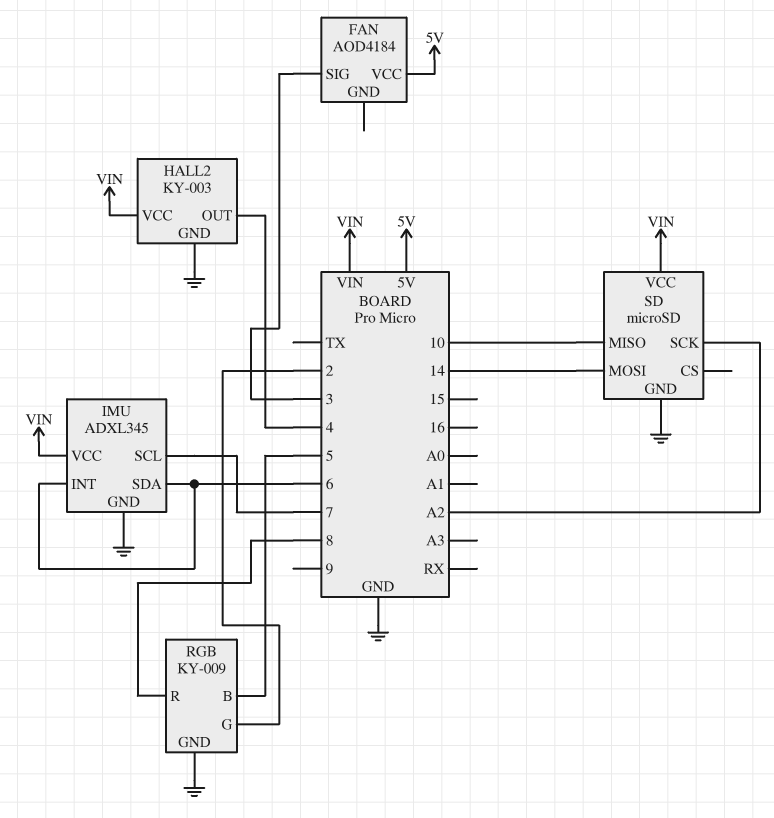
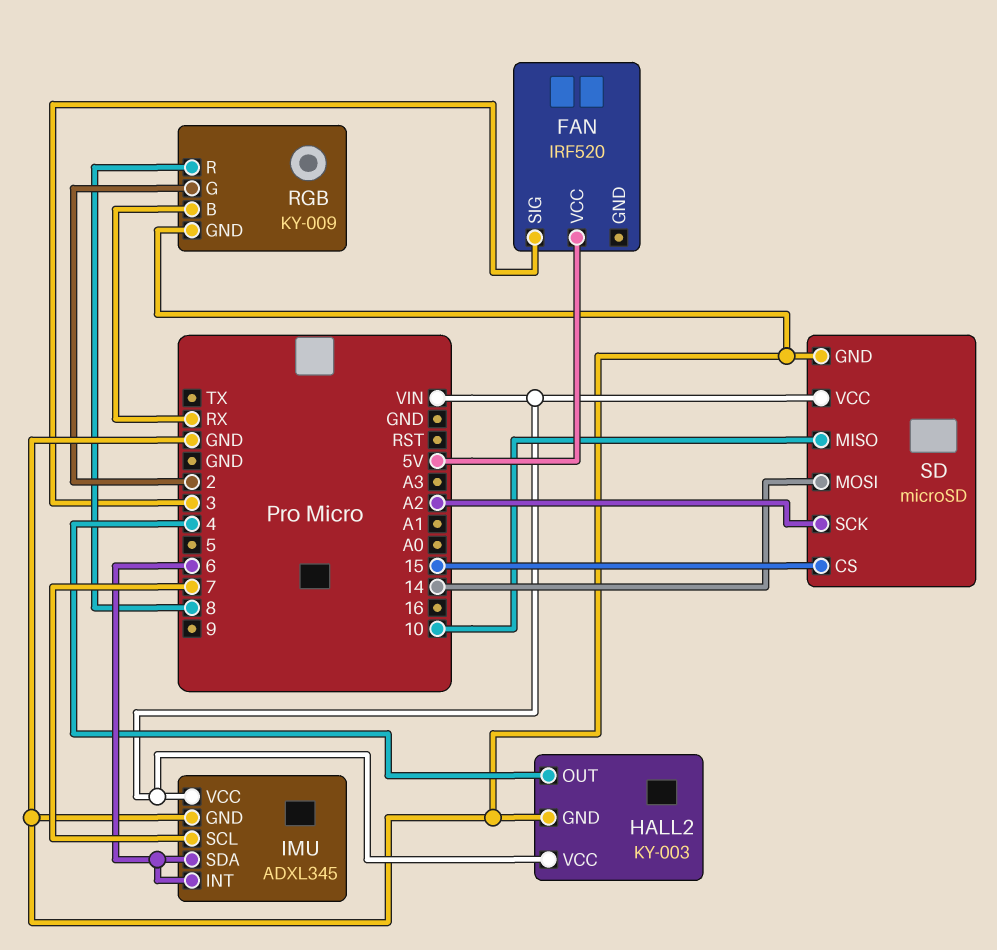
FAN: AOD4184 -> IRF520
RGB pin B: 5 -> RX
SD pin CS: none -> 15

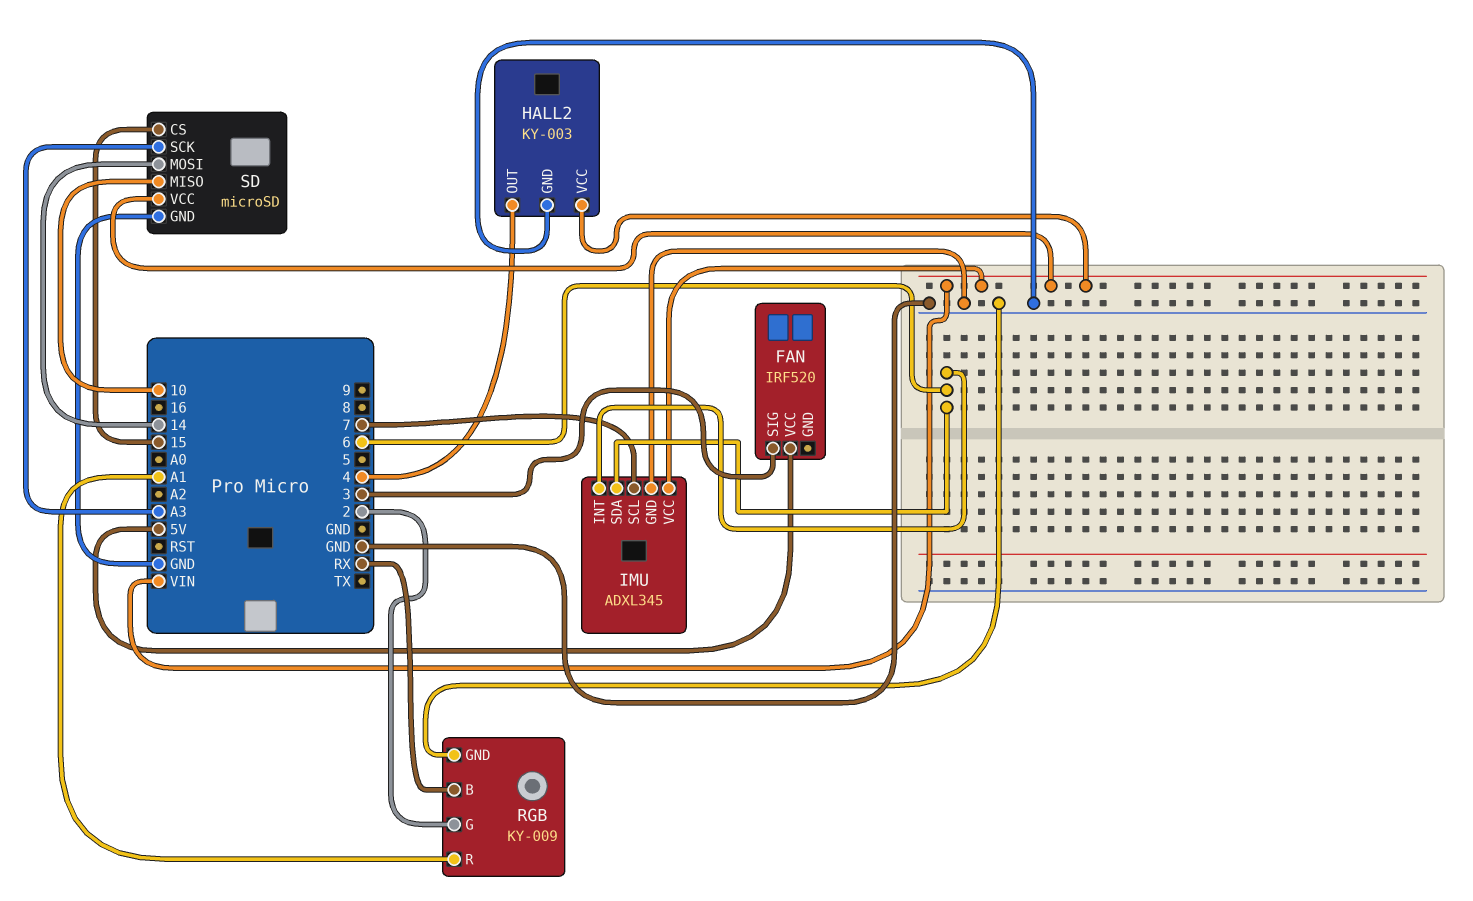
RGB pin R: 8 -> A1
SD pin SCK: A2 -> A3

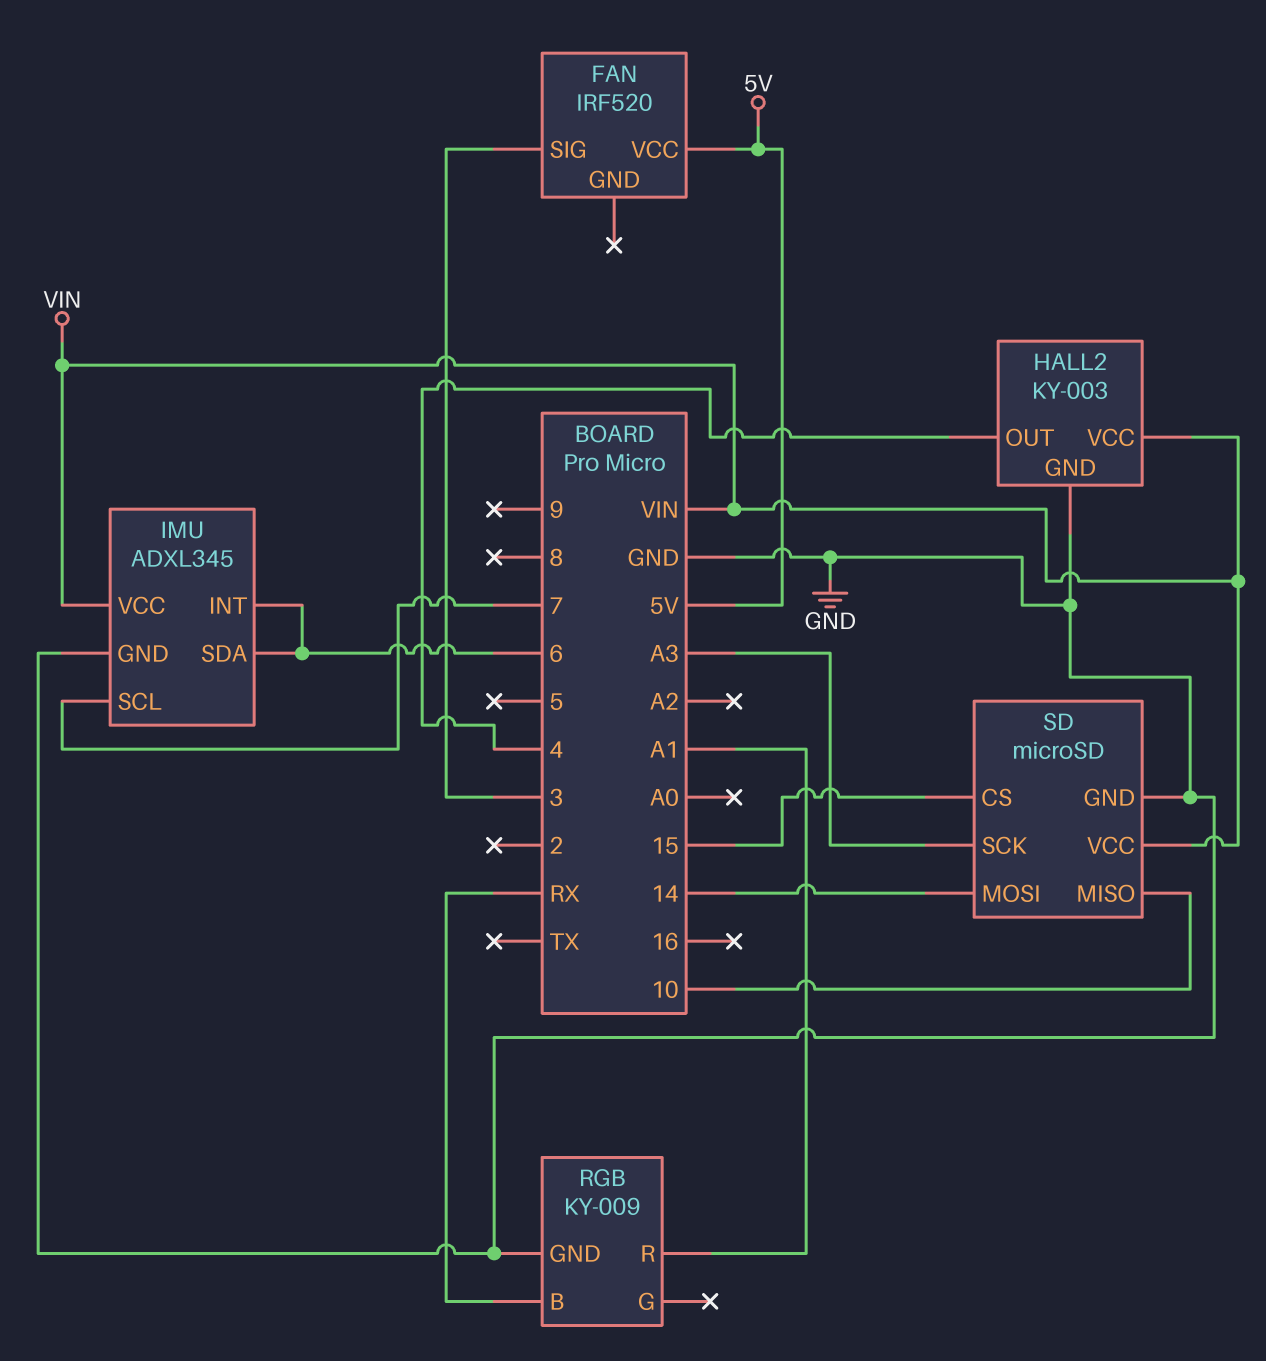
RGB pin G: 2 -> none

